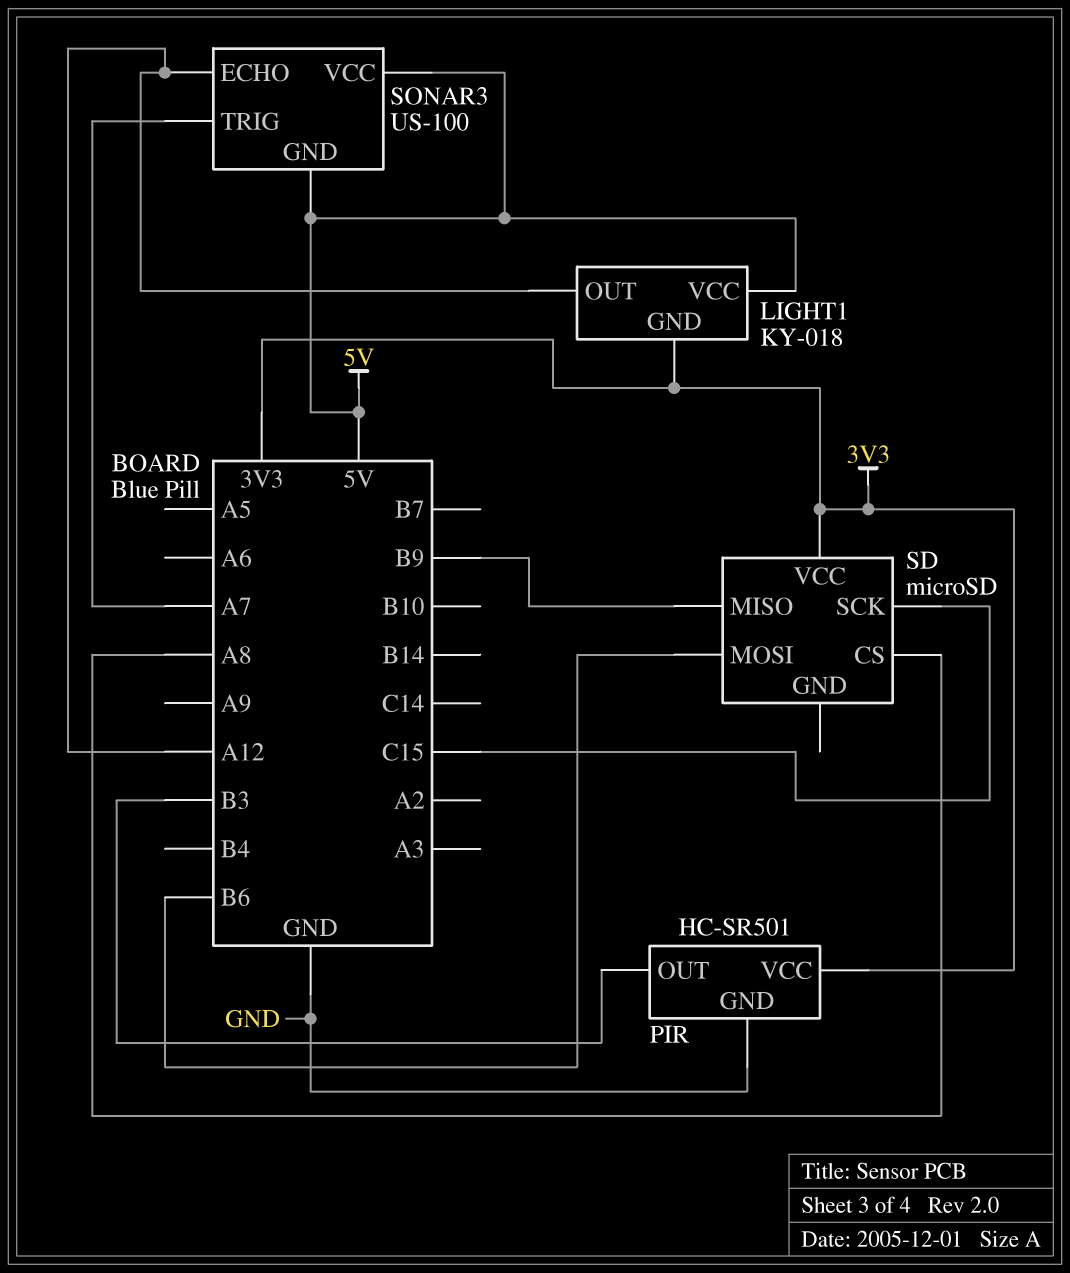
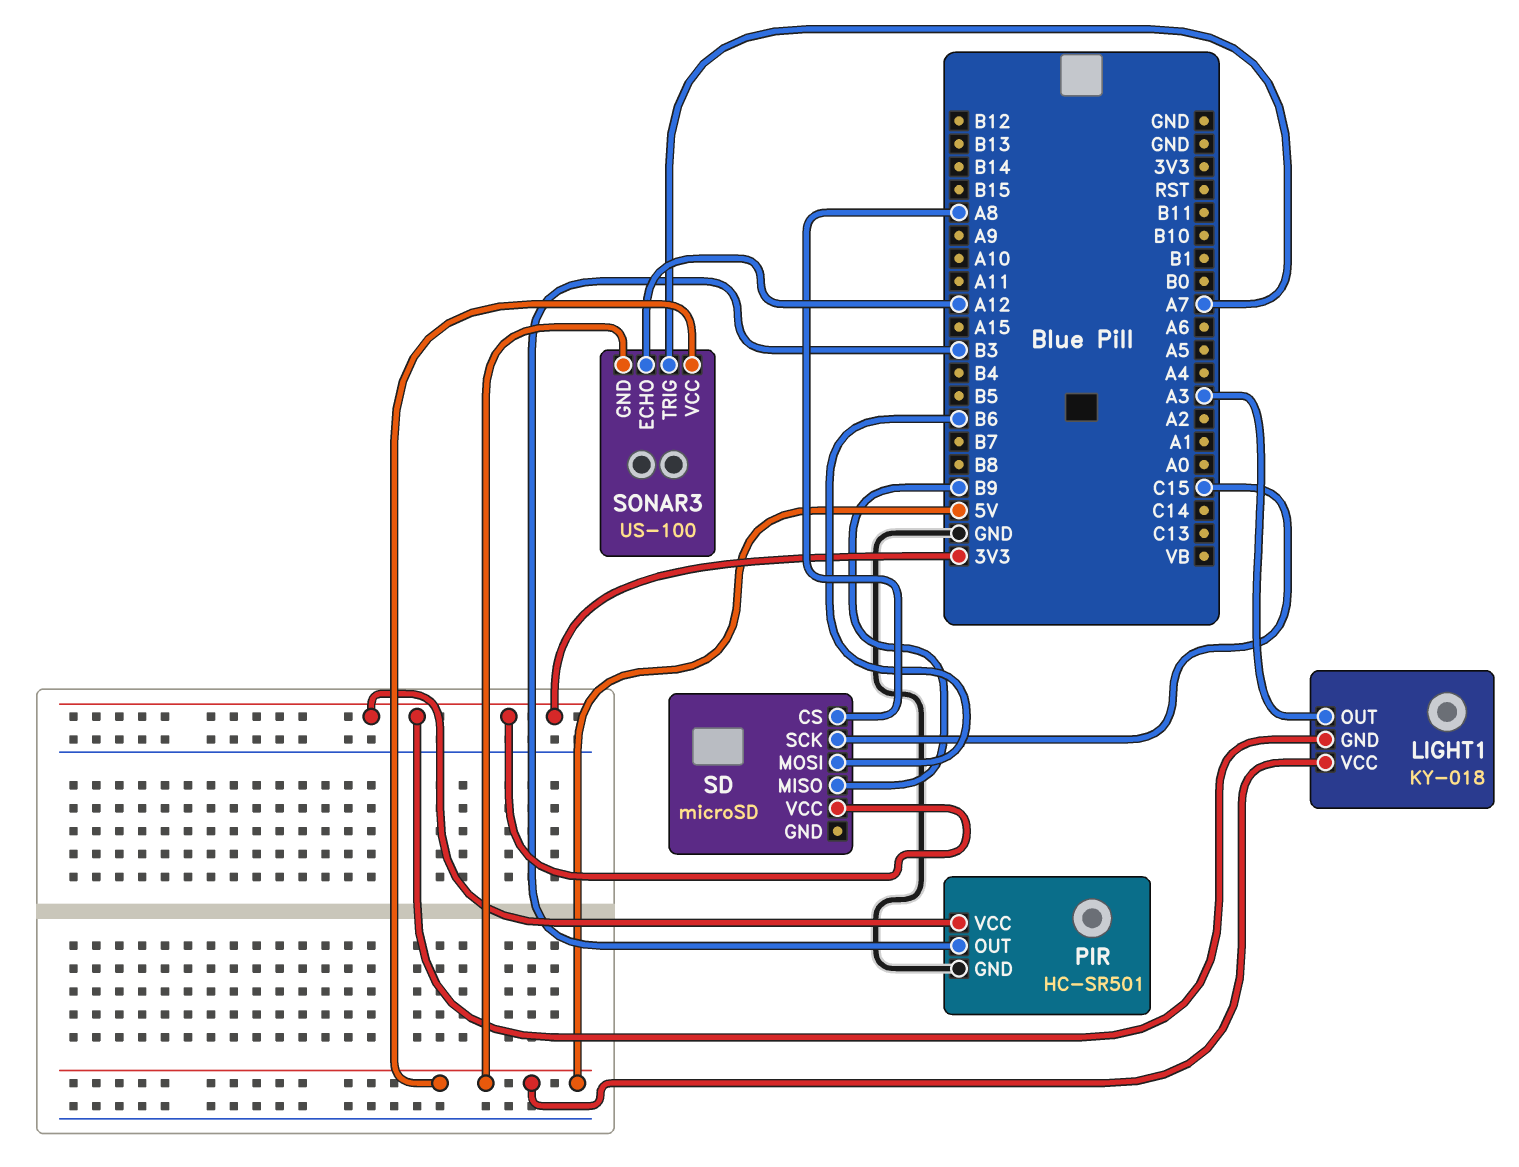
LIGHT1 pin OUT: A12 -> A3

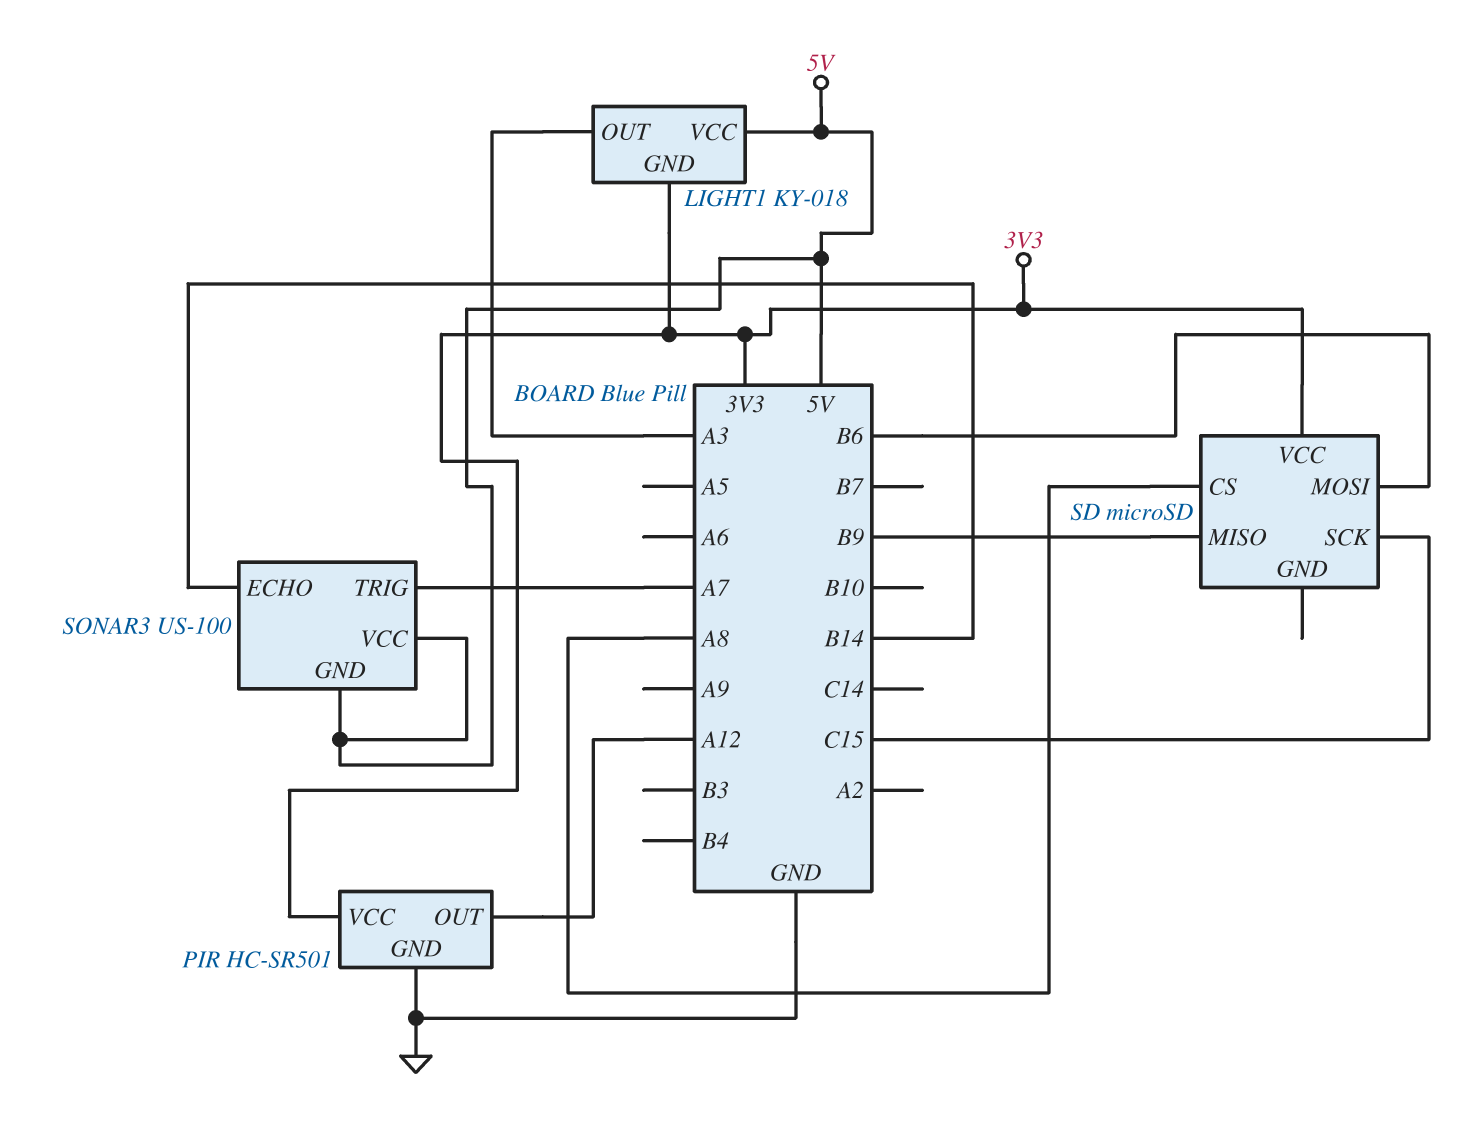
PIR pin OUT: B3 -> A12
SONAR3 pin ECHO: A12 -> B14

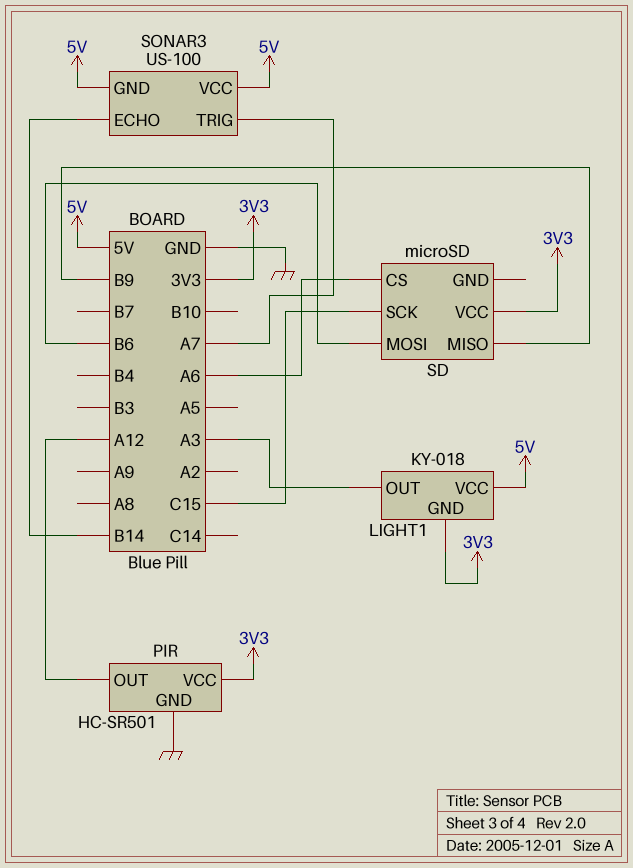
SD pin CS: A8 -> A6

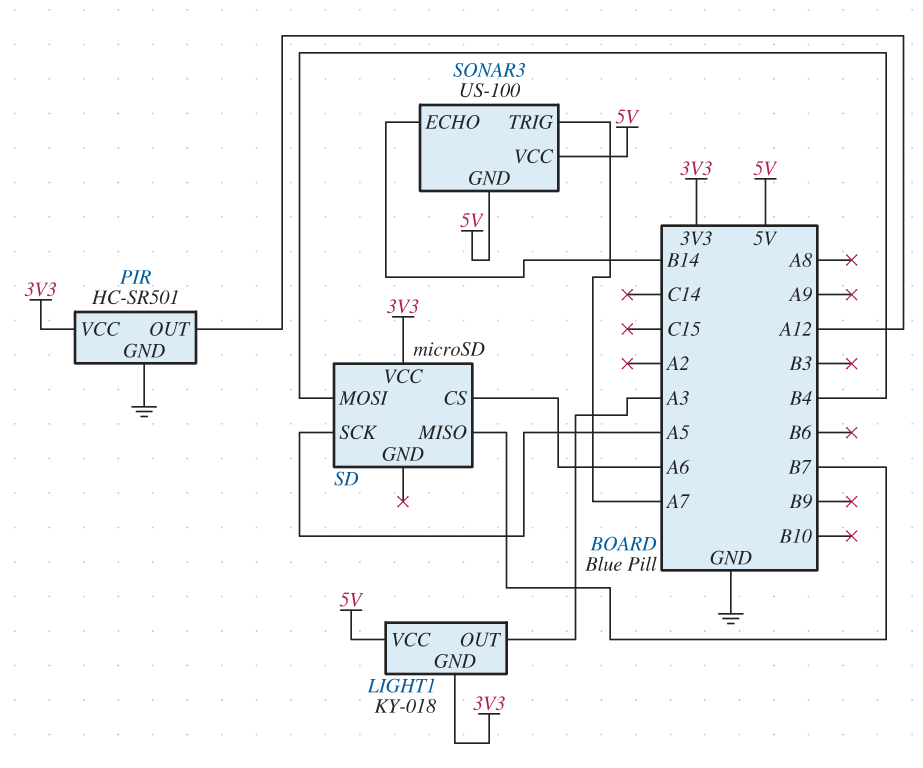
SD pin MISO: B9 -> B7
SD pin MOSI: B6 -> B4
SD pin SCK: C15 -> A5

